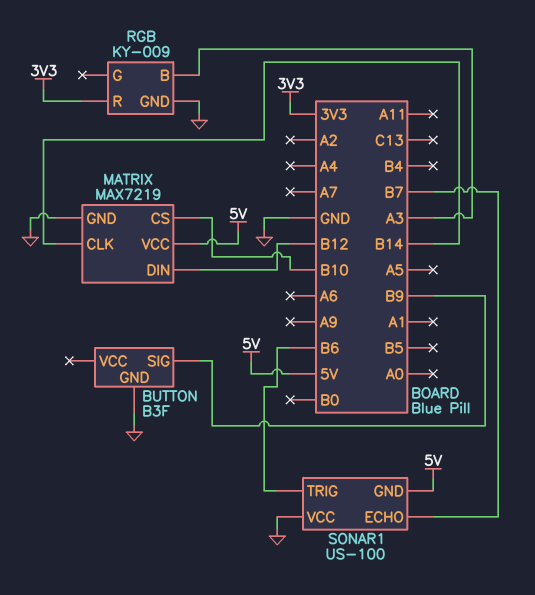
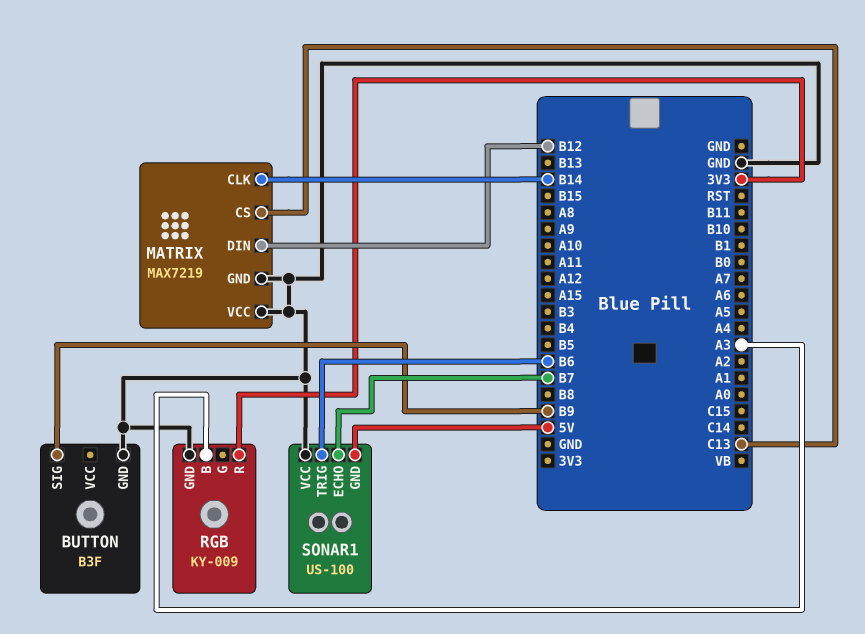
MATRIX pin CS: B10 -> C13
MATRIX pin VCC: 5V -> GND

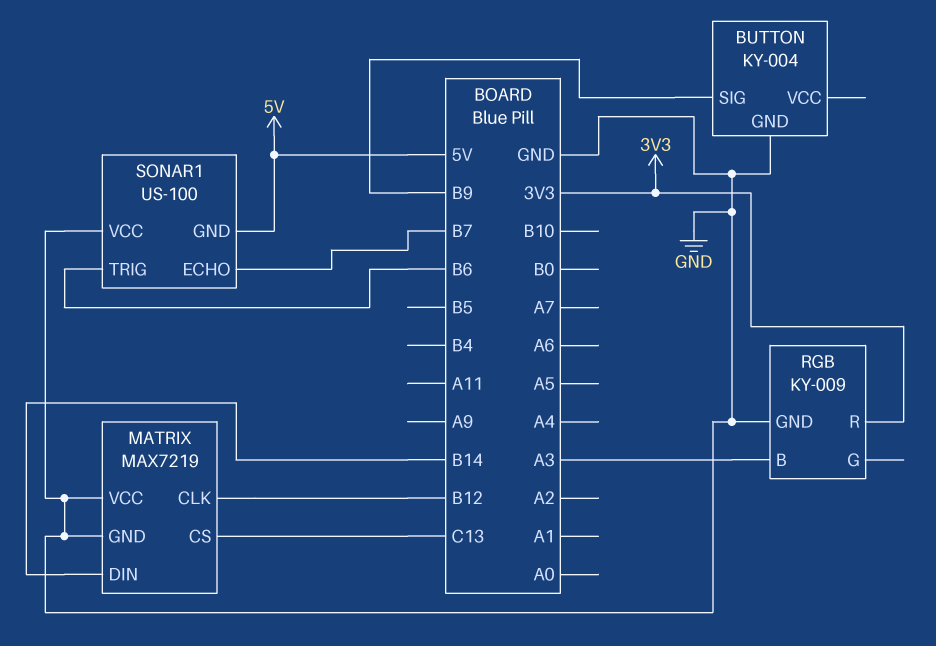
BUTTON: B3F -> KY-004
MATRIX pin CLK: B14 -> B12
MATRIX pin DIN: B12 -> B14

